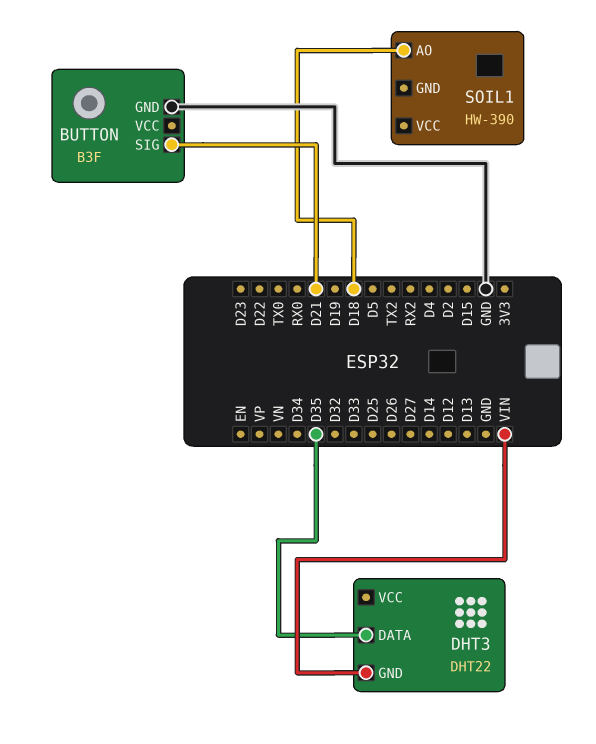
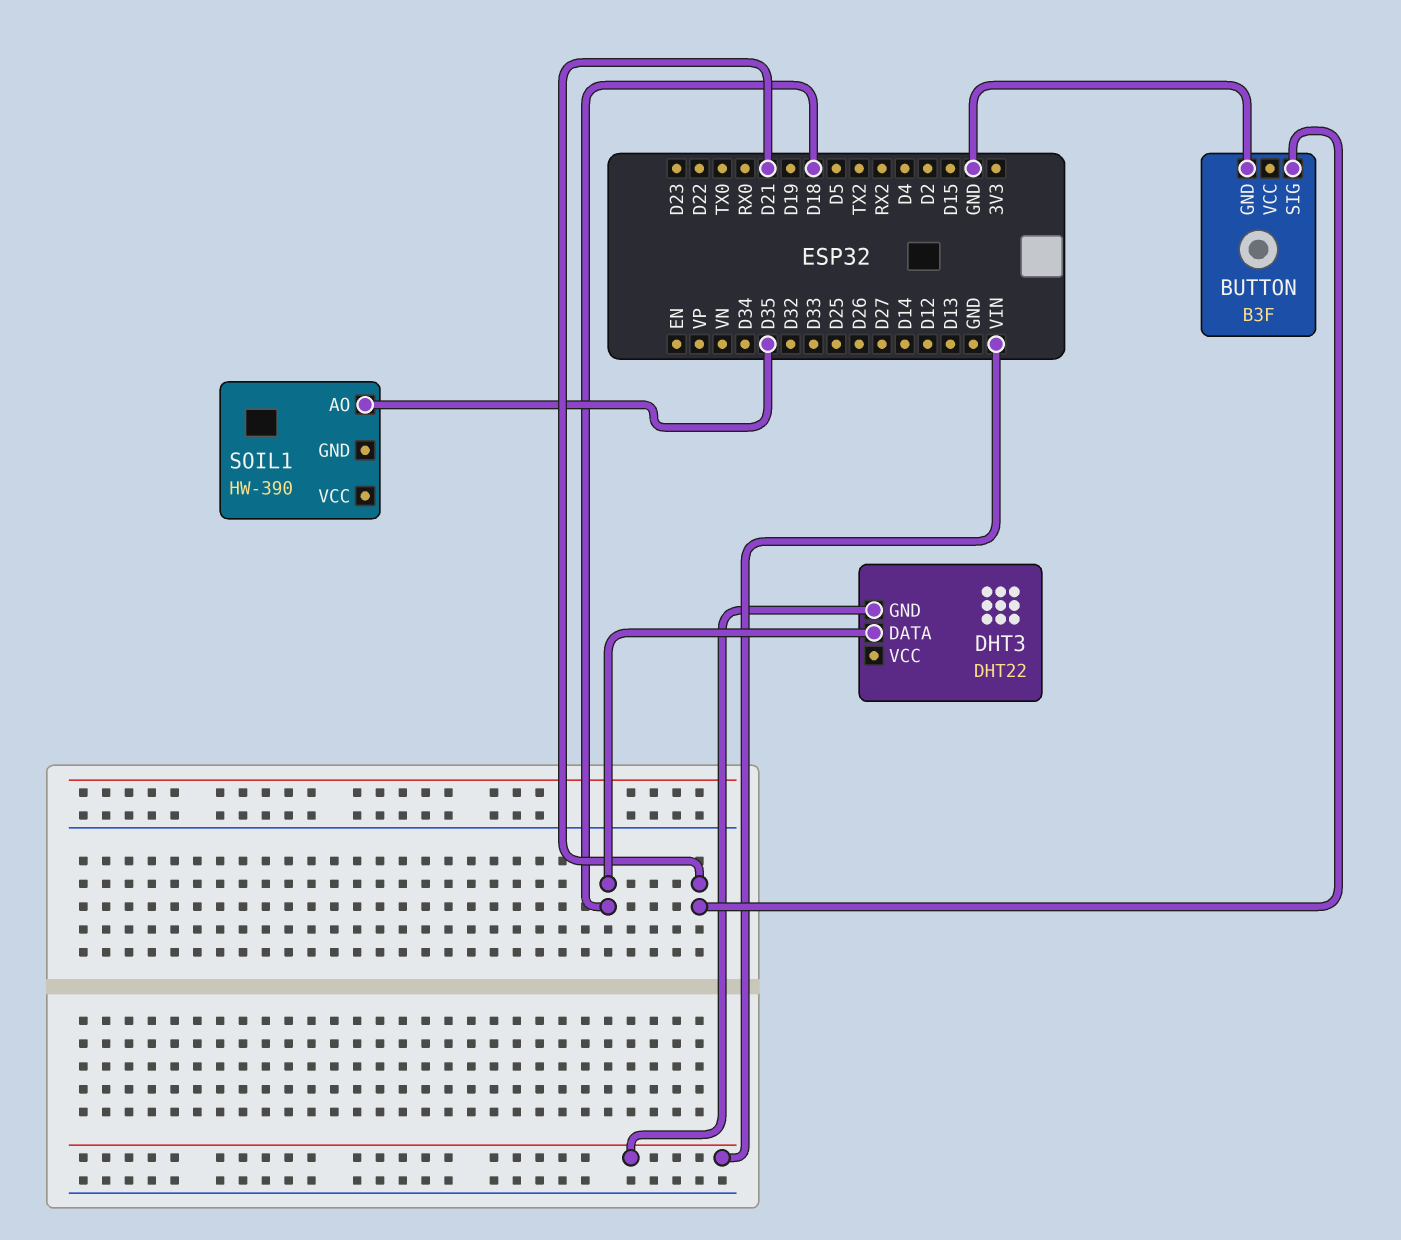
DHT3 pin DATA: D35 -> D18
SOIL1 pin AO: D18 -> D35

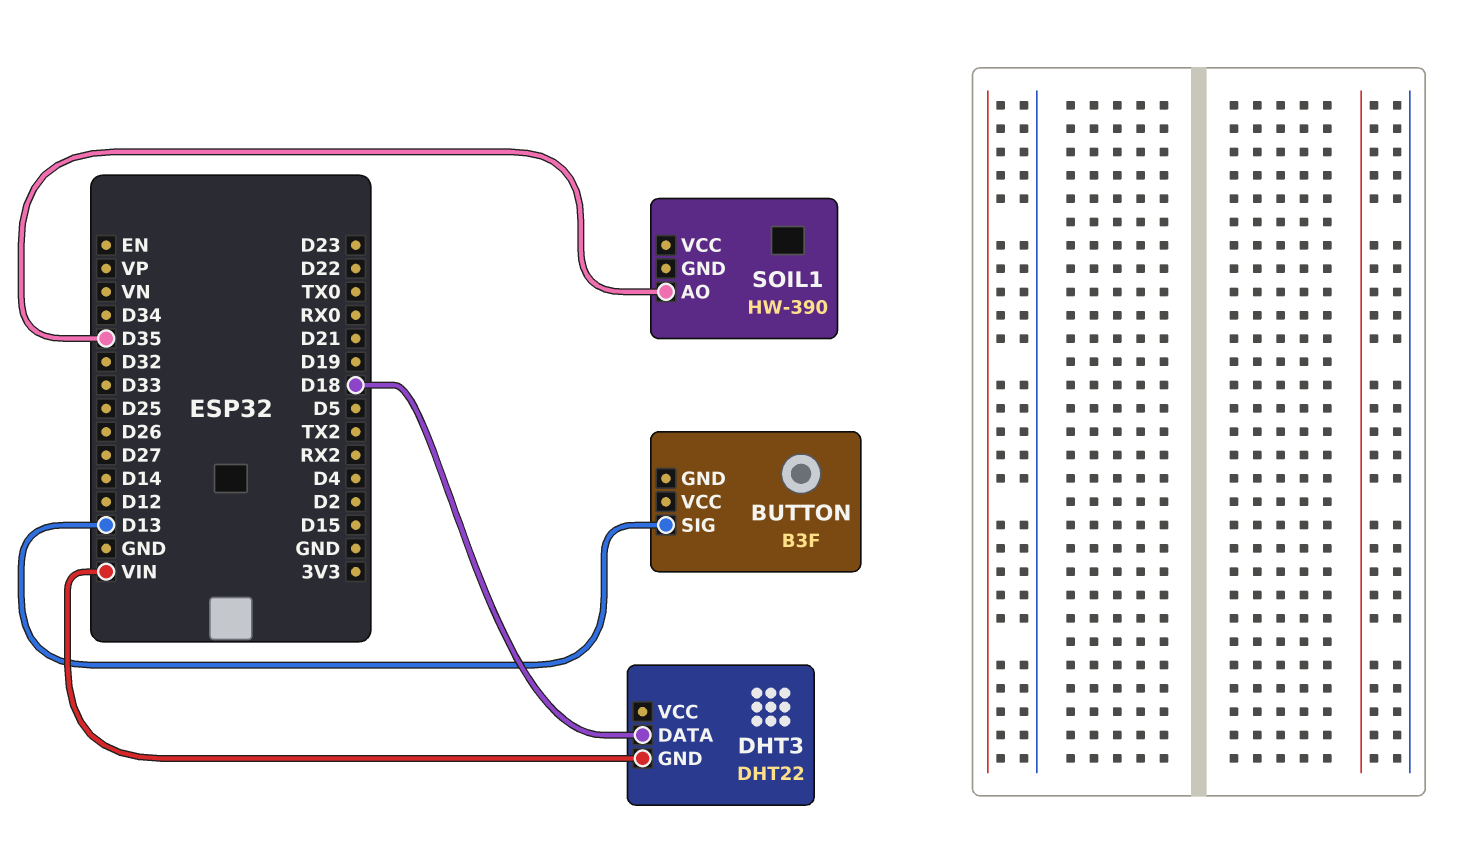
BUTTON pin GND: GND -> none
BUTTON pin SIG: D21 -> D13

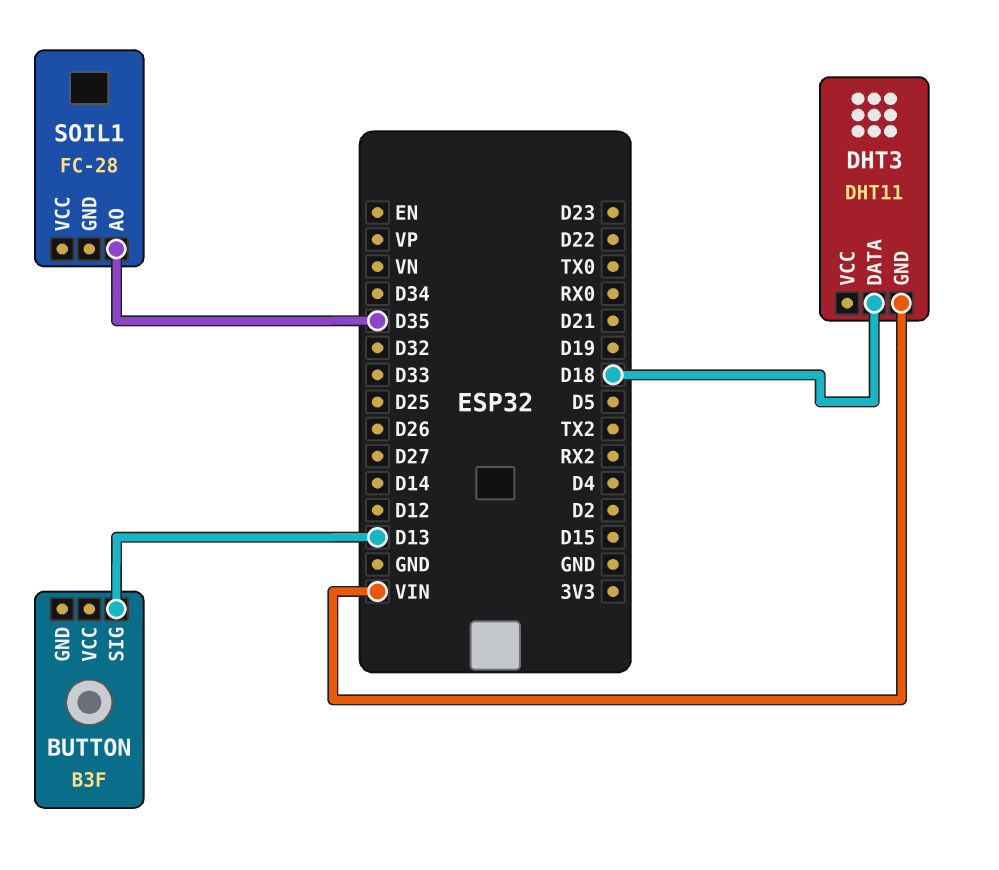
DHT3: DHT22 -> DHT11
SOIL1: HW-390 -> FC-28

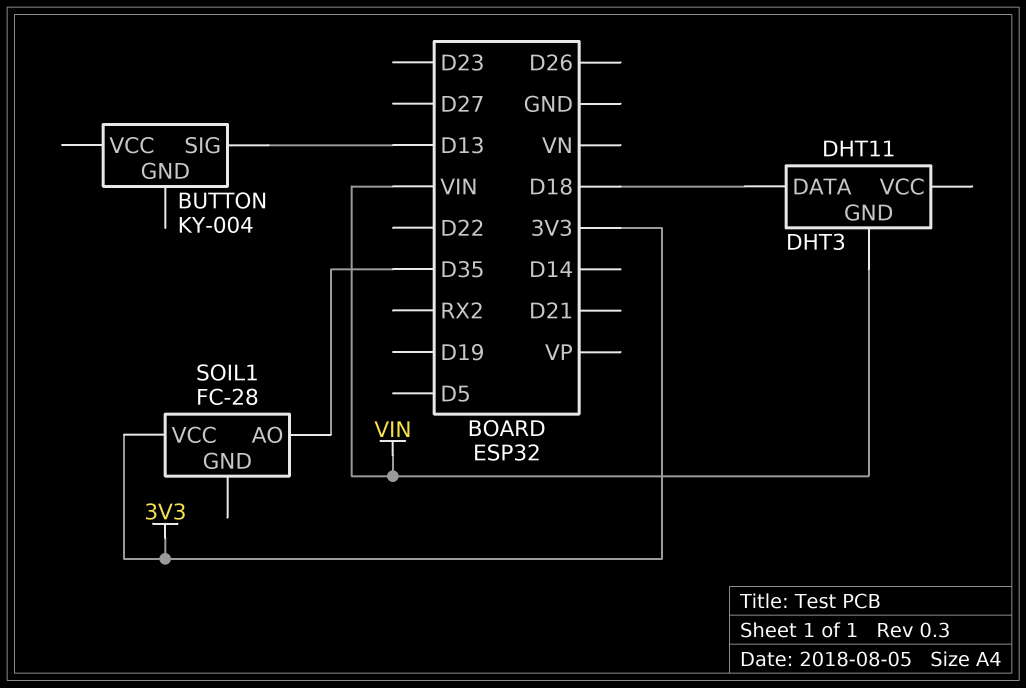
BUTTON: B3F -> KY-004
SOIL1 pin VCC: none -> 3V3

